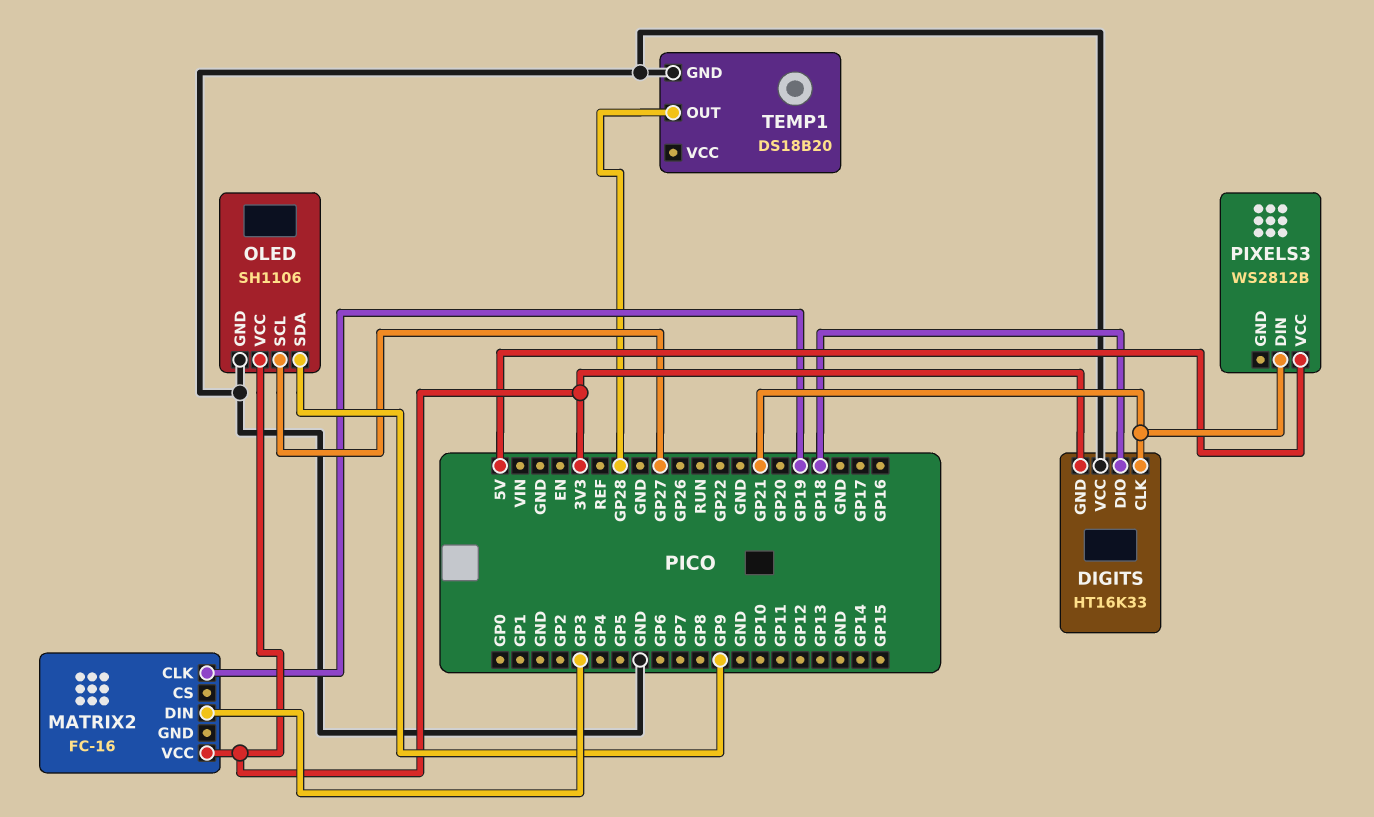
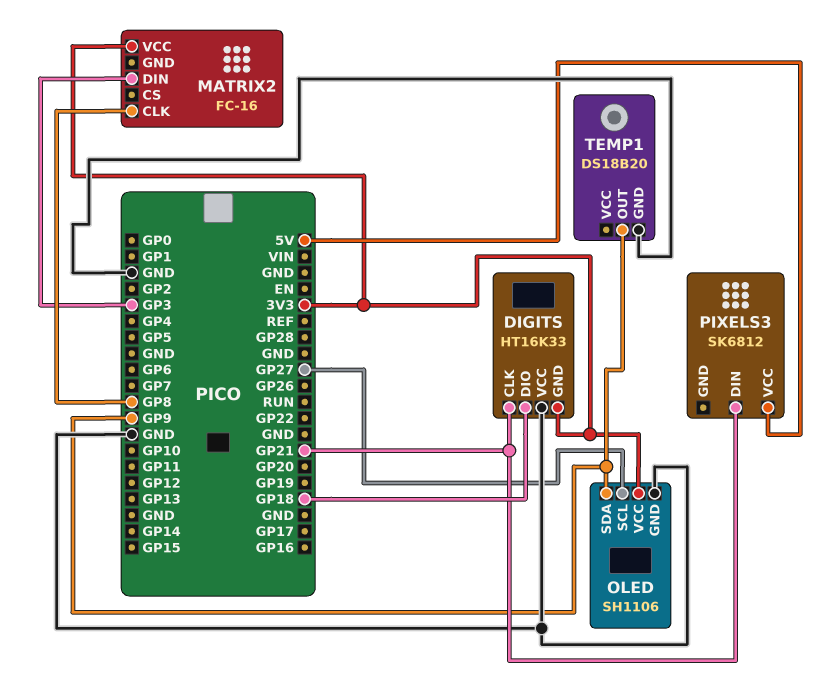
MATRIX2 pin CLK: GP19 -> GP8
PIXELS3: WS2812B -> SK6812
TEMP1 pin OUT: GP28 -> GP9

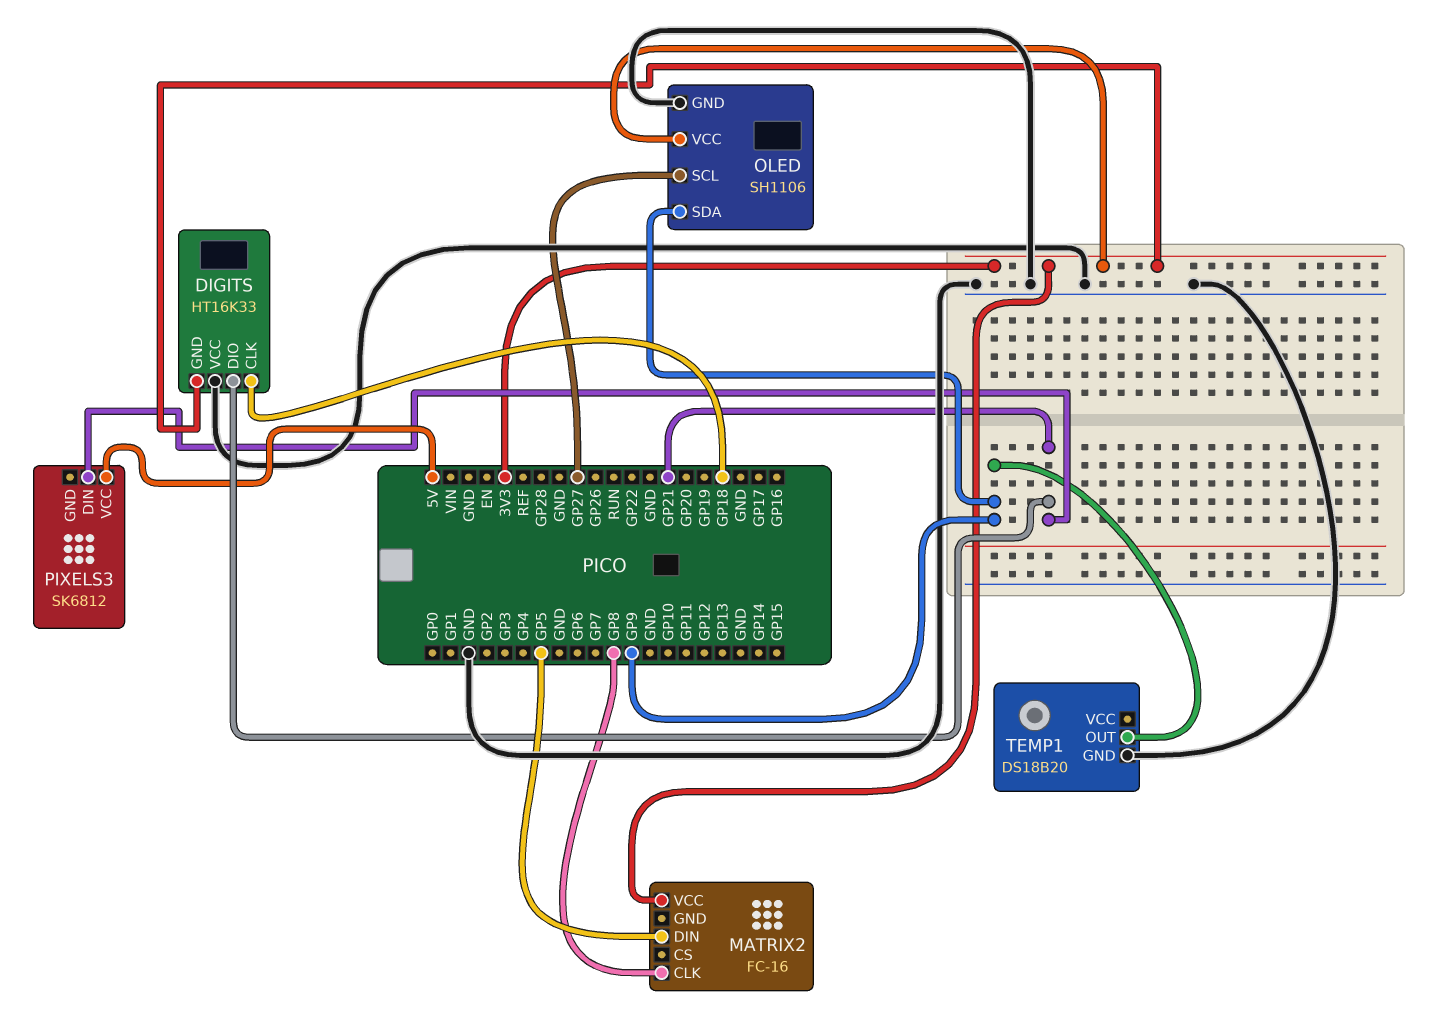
DIGITS pin CLK: GP21 -> GP18
DIGITS pin DIO: GP18 -> GP21
MATRIX2 pin DIN: GP3 -> GP5

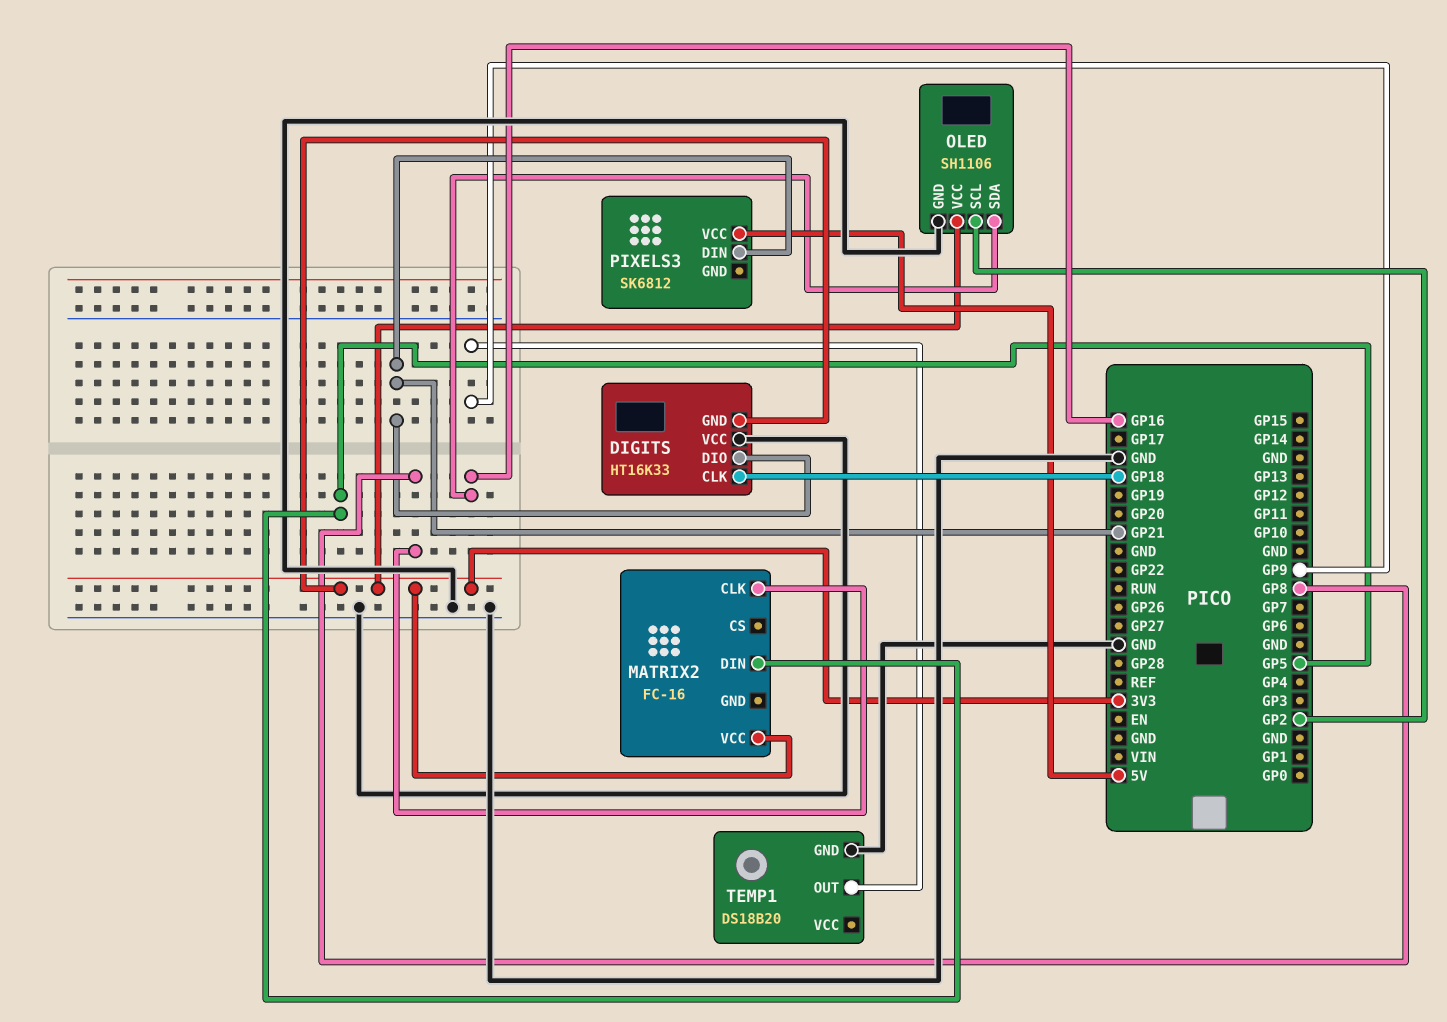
OLED pin SCL: GP27 -> GP2
OLED pin SDA: GP9 -> GP16

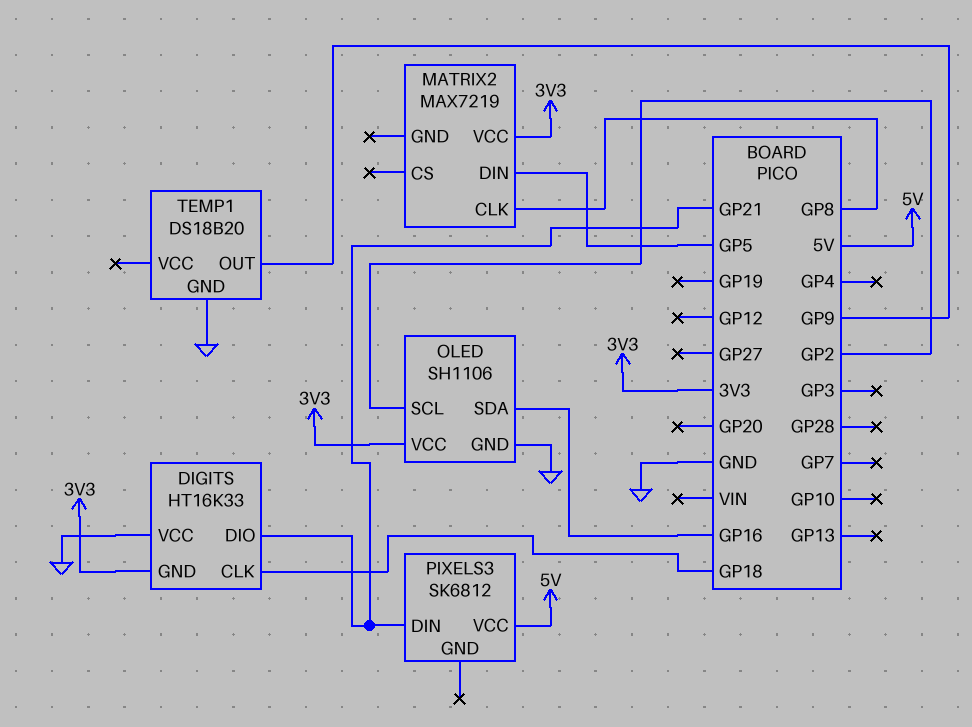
MATRIX2: FC-16 -> MAX7219

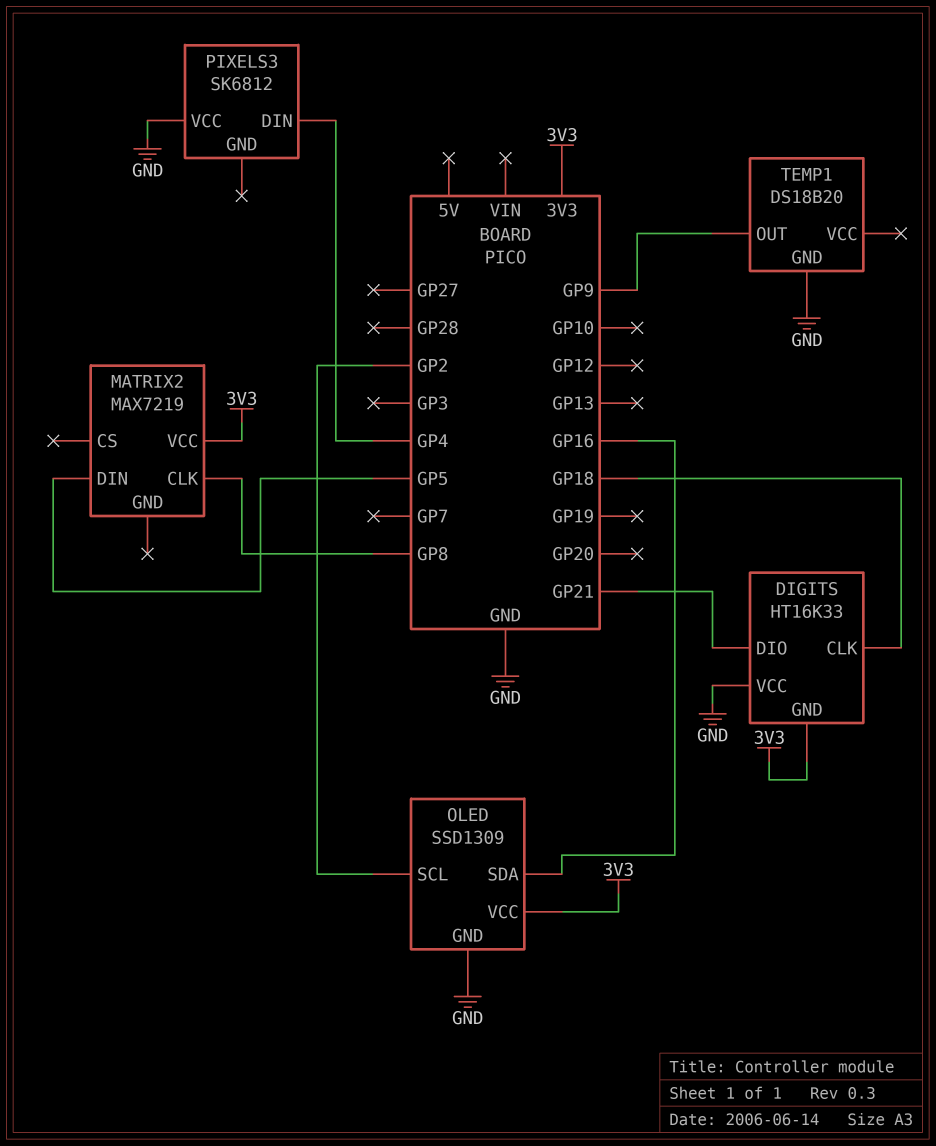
OLED: SH1106 -> SSD1309
PIXELS3 pin DIN: GP21 -> GP4
PIXELS3 pin VCC: 5V -> GND

